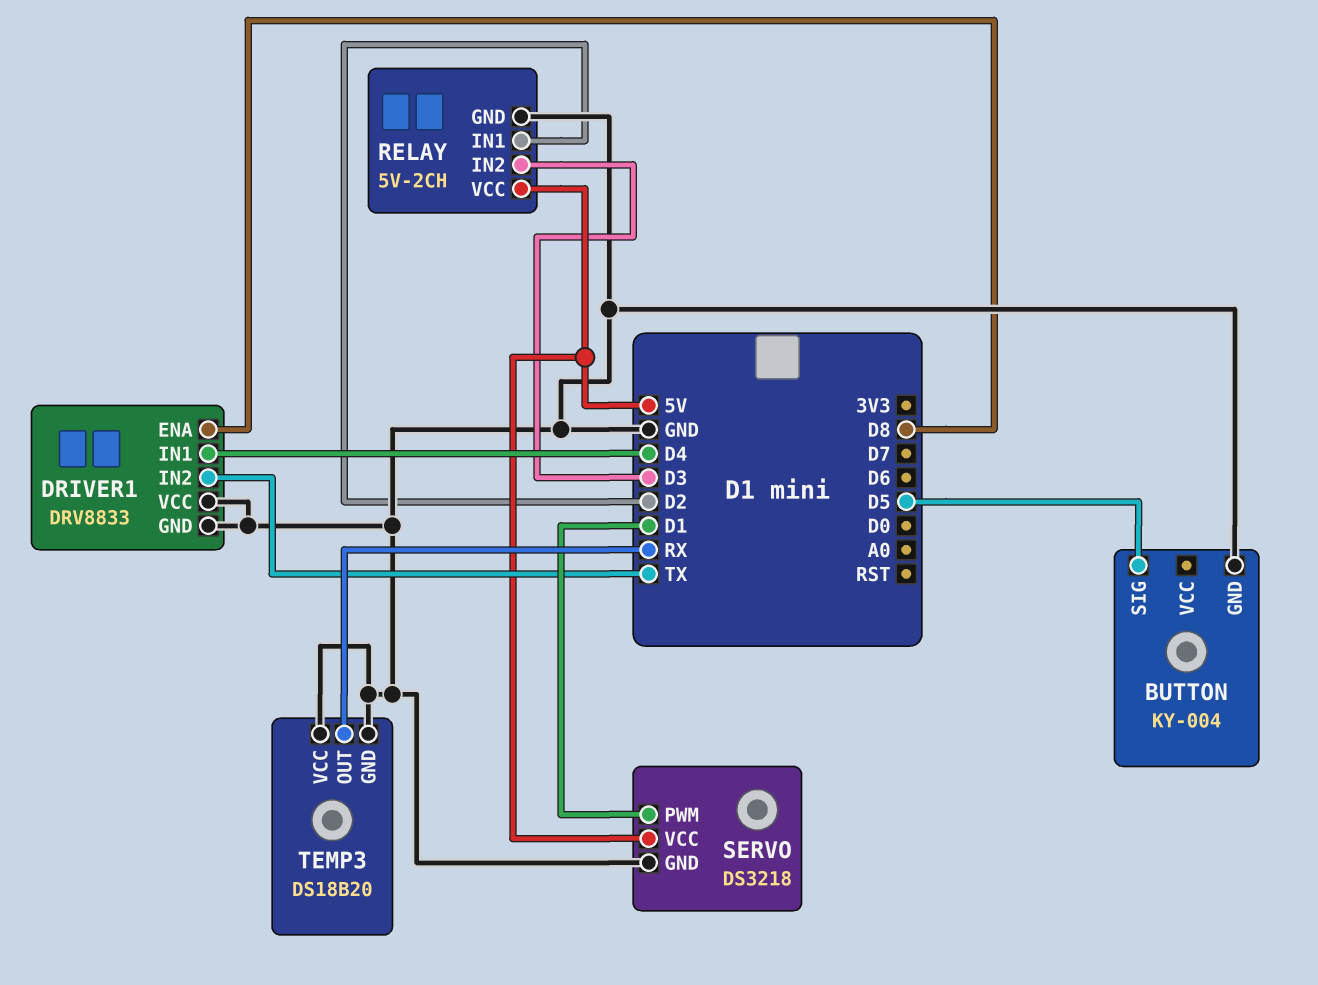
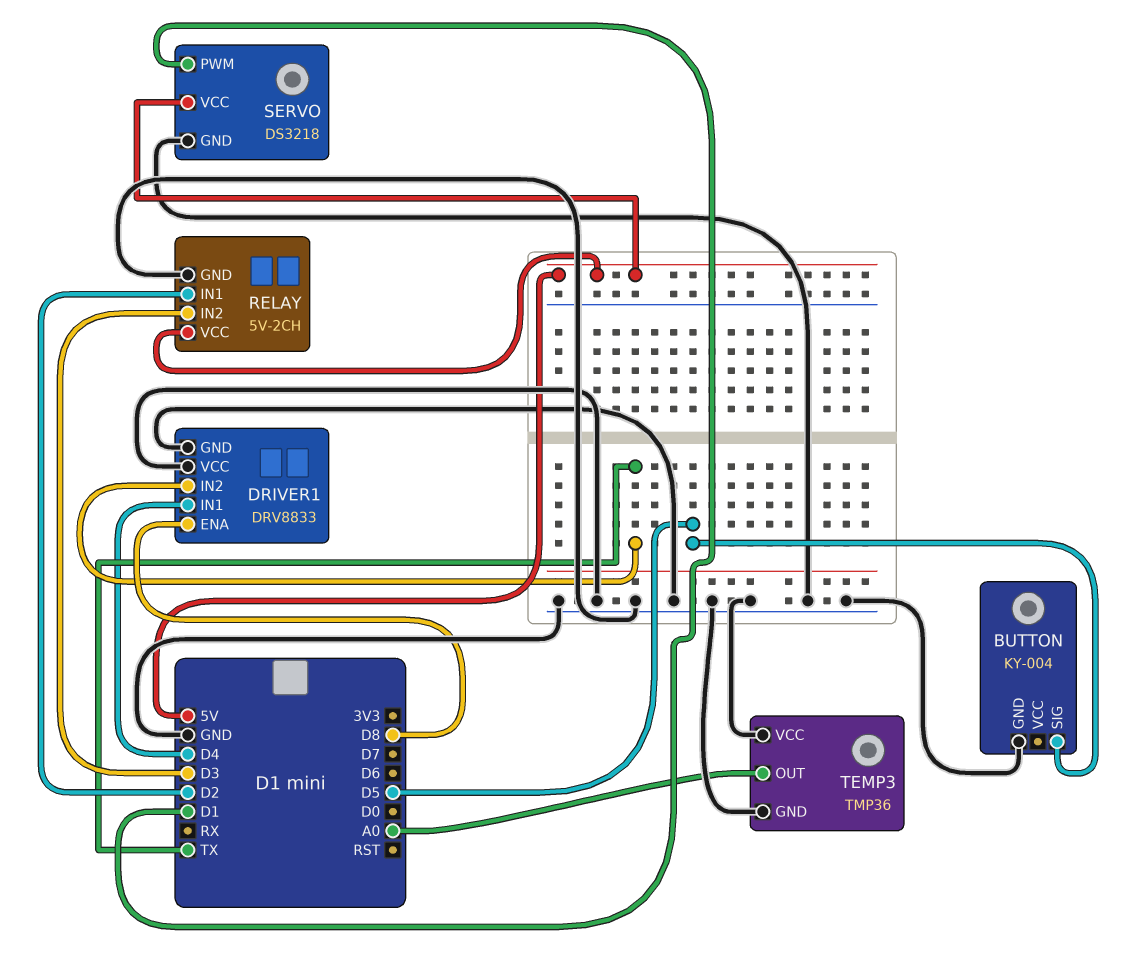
TEMP3: DS18B20 -> TMP36
TEMP3 pin OUT: RX -> A0

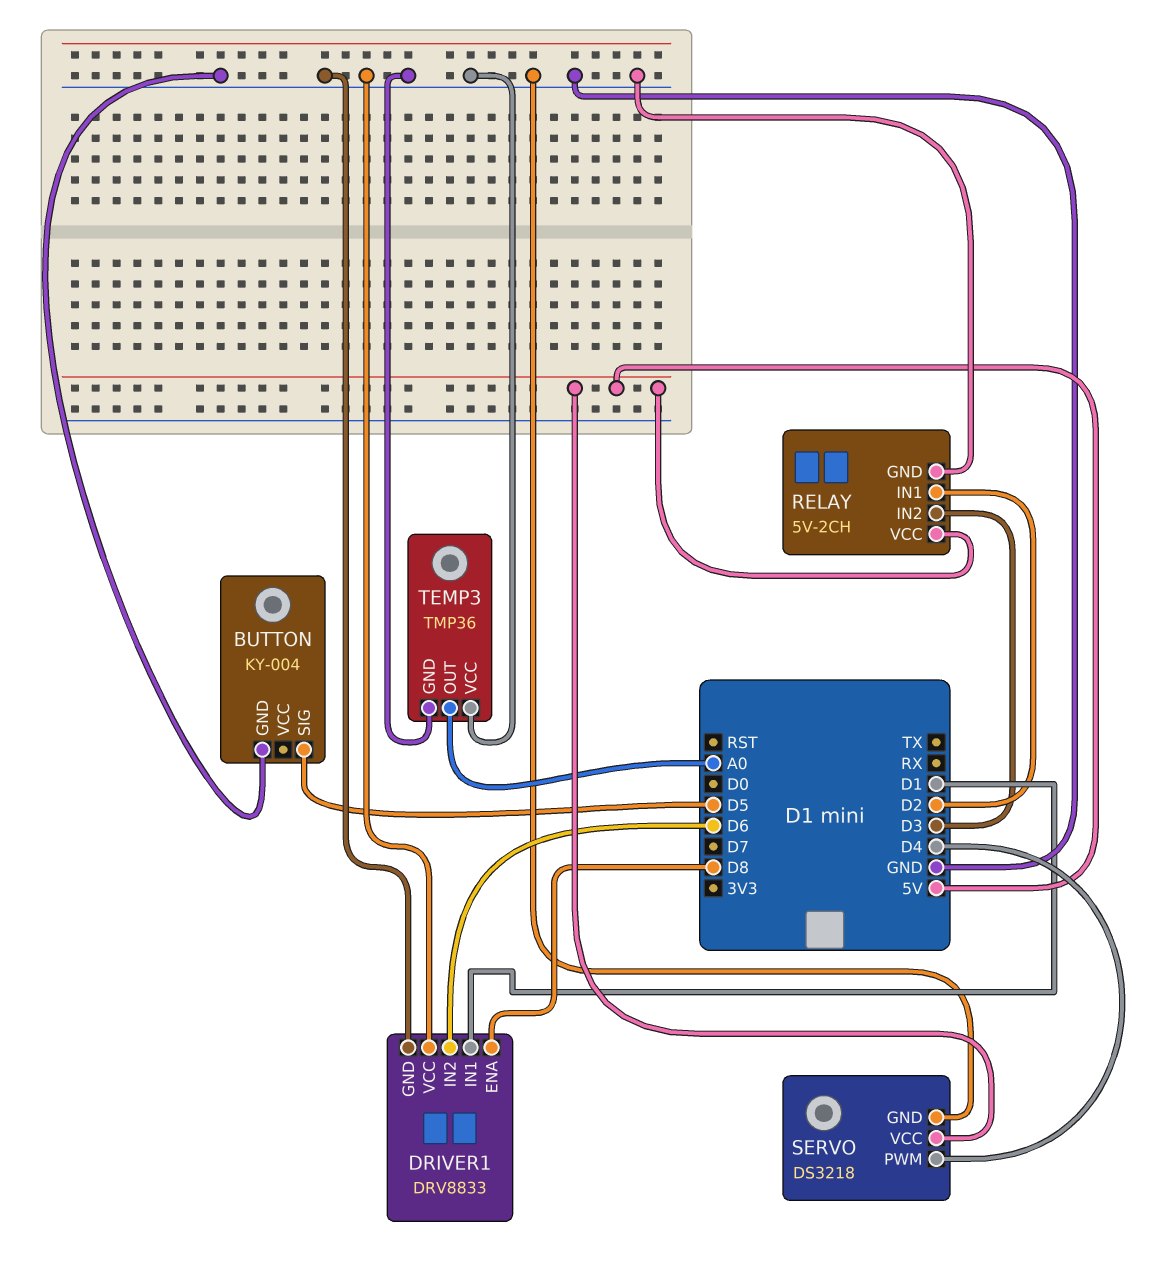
DRIVER1 pin IN1: D4 -> D1
DRIVER1 pin IN2: TX -> D6
SERVO pin PWM: D1 -> D4

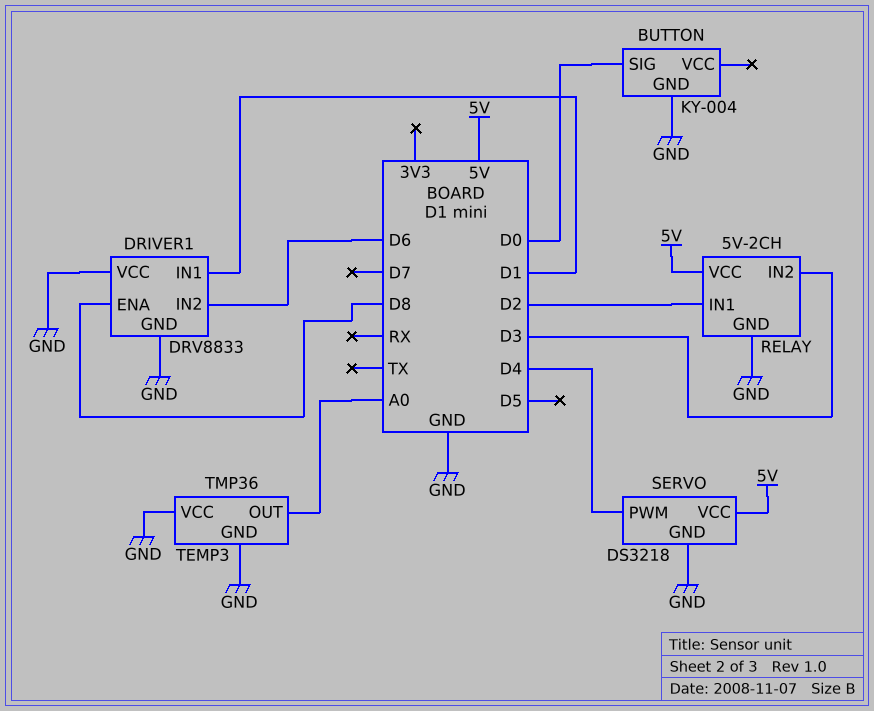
BUTTON pin SIG: D5 -> D0

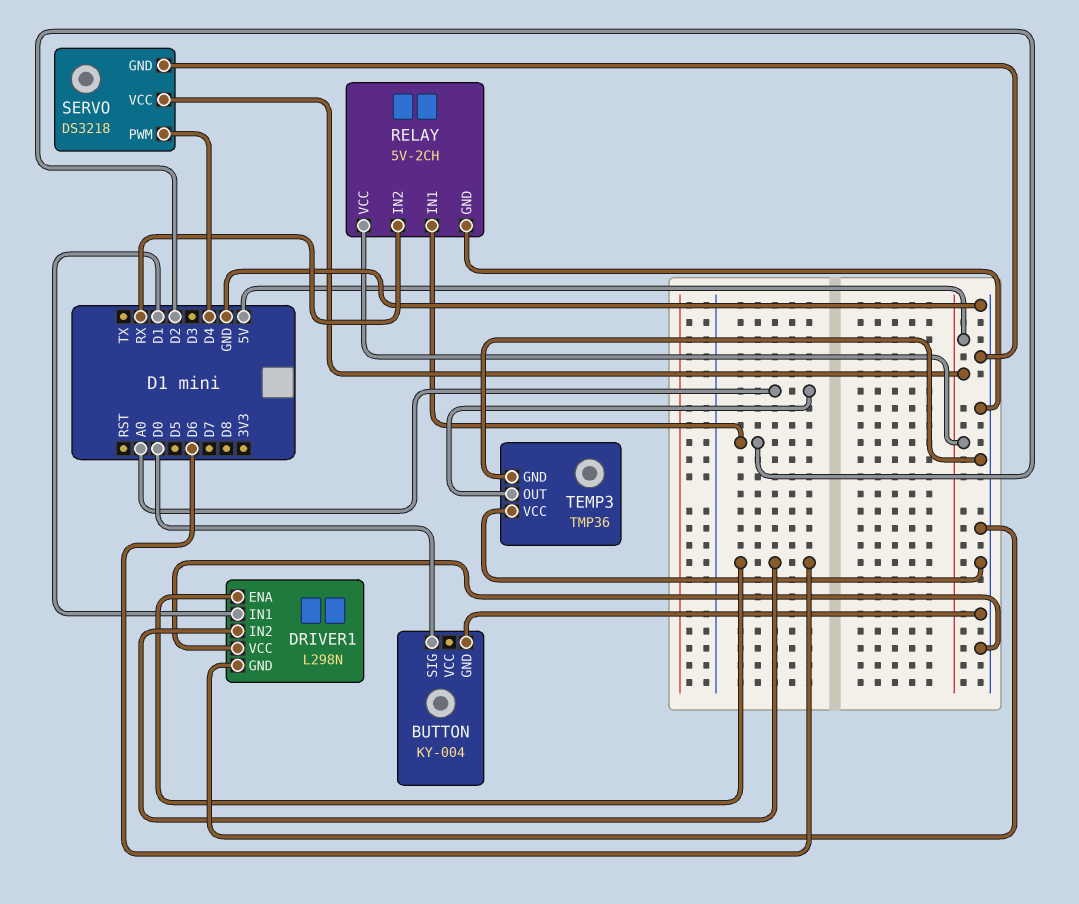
DRIVER1: DRV8833 -> L298N
DRIVER1 pin ENA: D8 -> D6
RELAY pin IN2: D3 -> RX

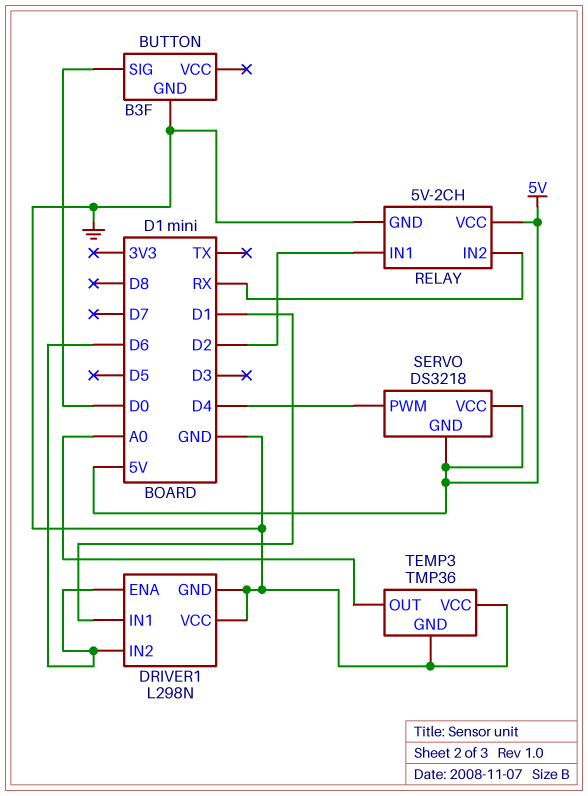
BUTTON: KY-004 -> B3F
SERVO pin GND: GND -> 5V

